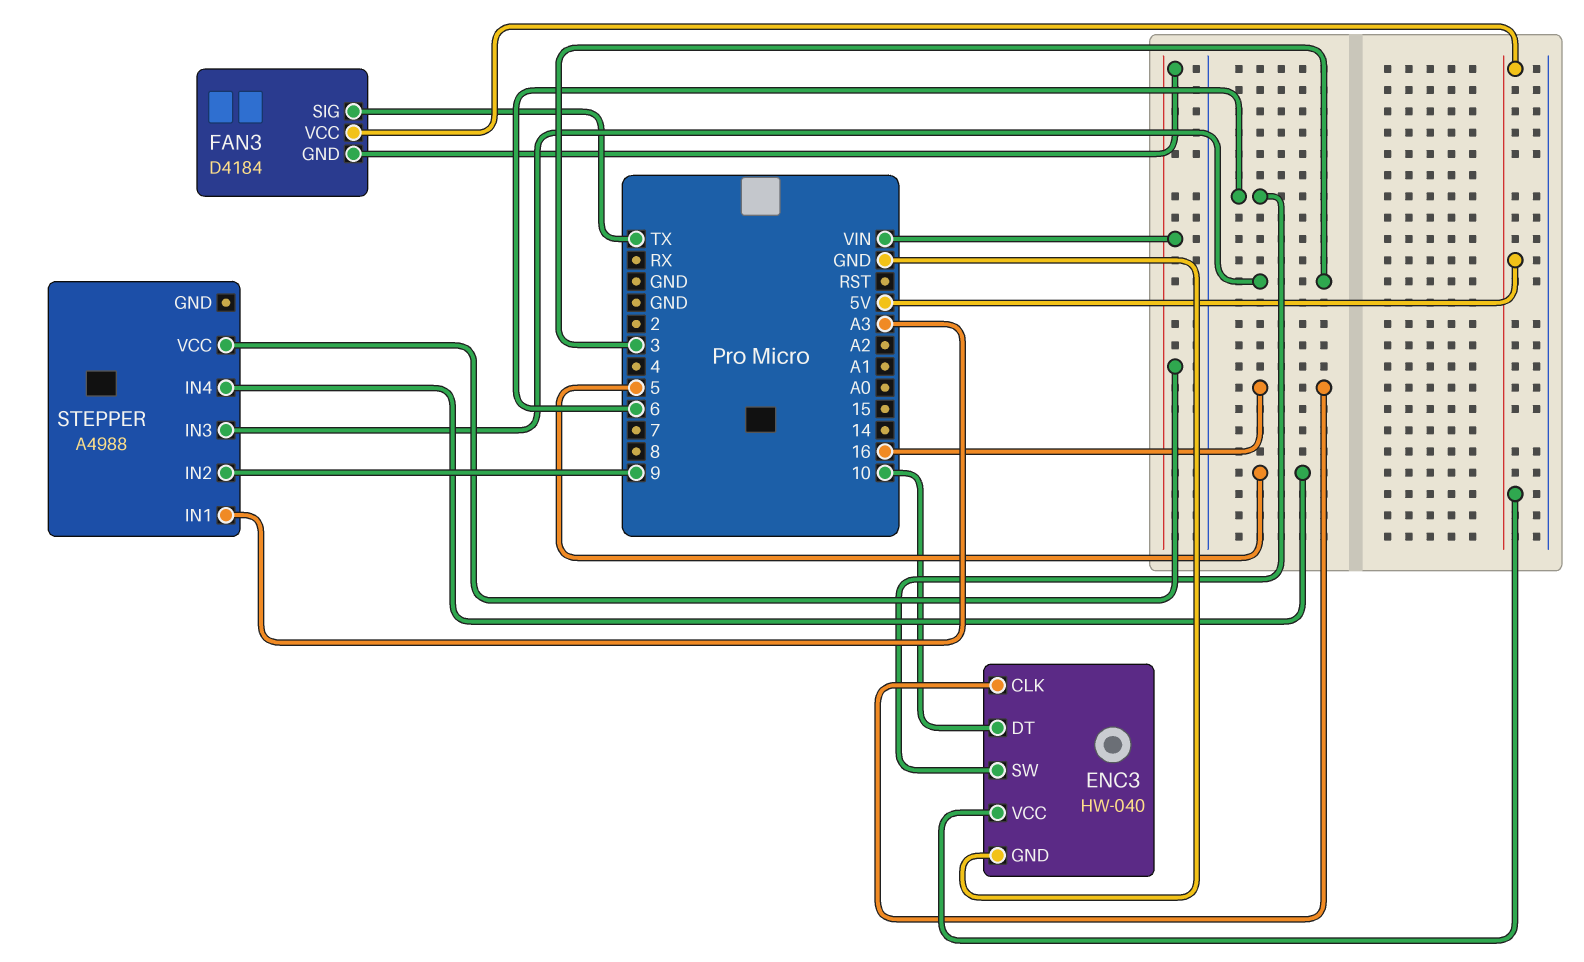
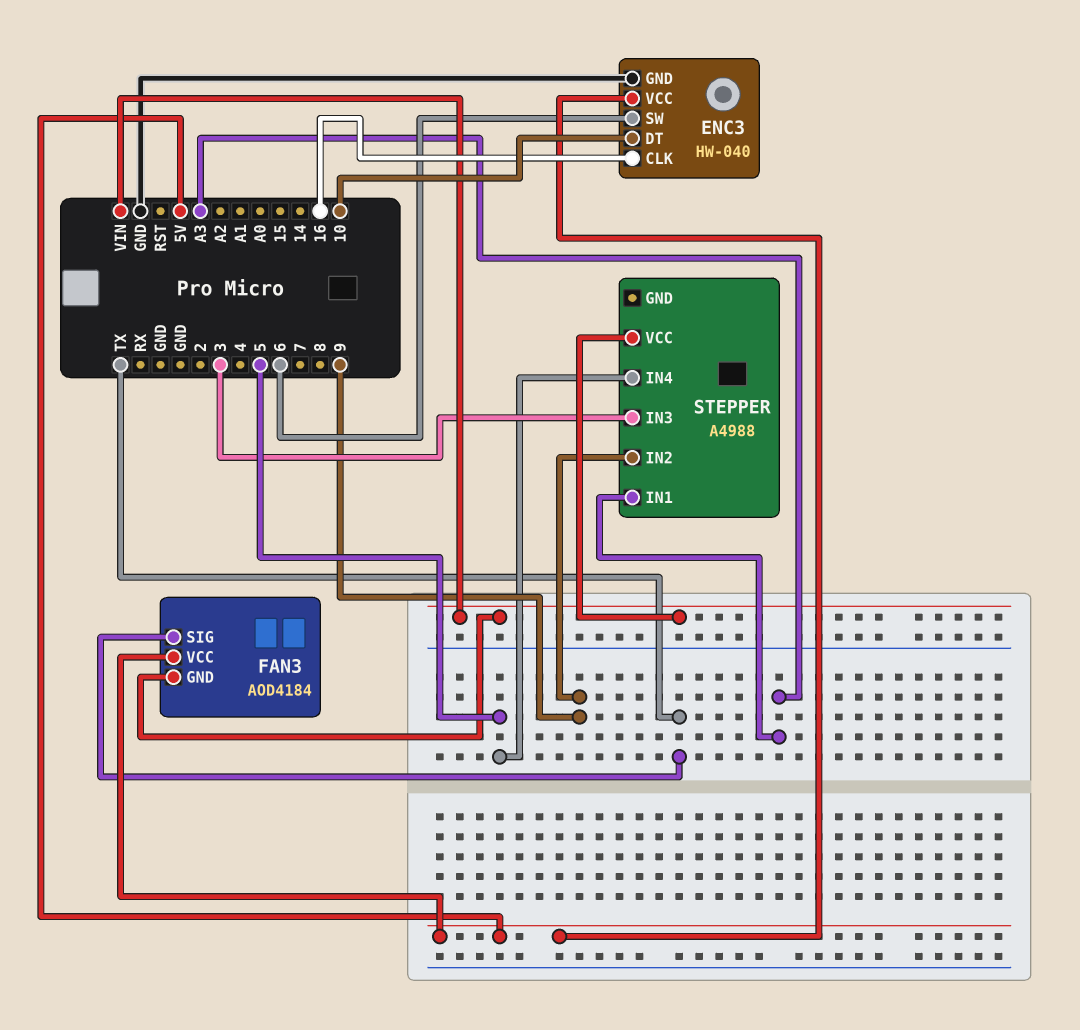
FAN3: D4184 -> AOD4184

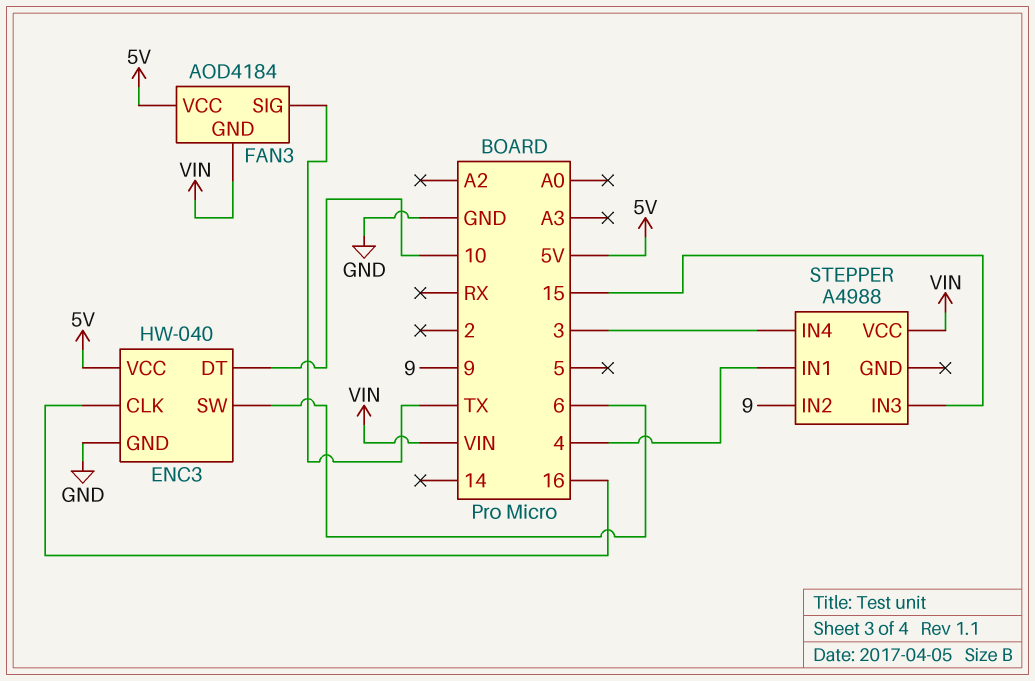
STEPPER pin IN1: A3 -> 4
STEPPER pin IN3: 3 -> 15
STEPPER pin IN4: 5 -> 3

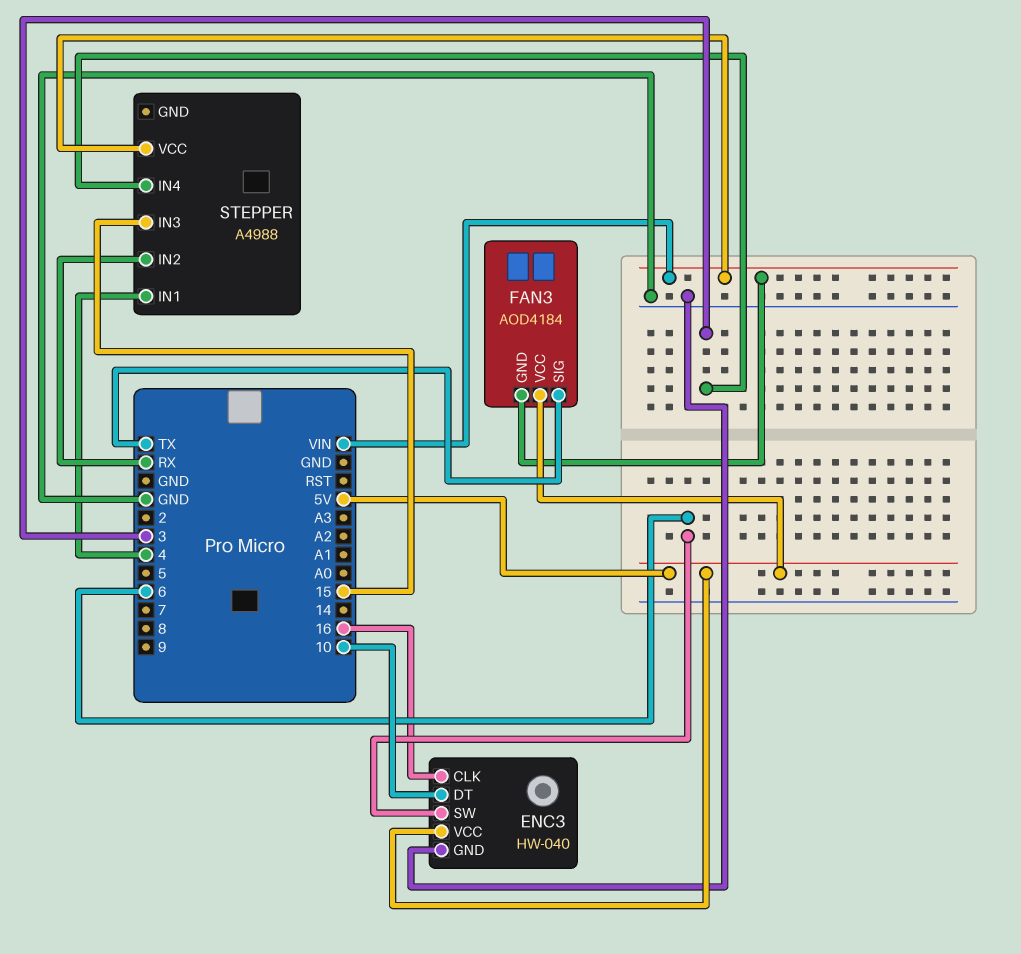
STEPPER pin IN2: 9 -> RX

